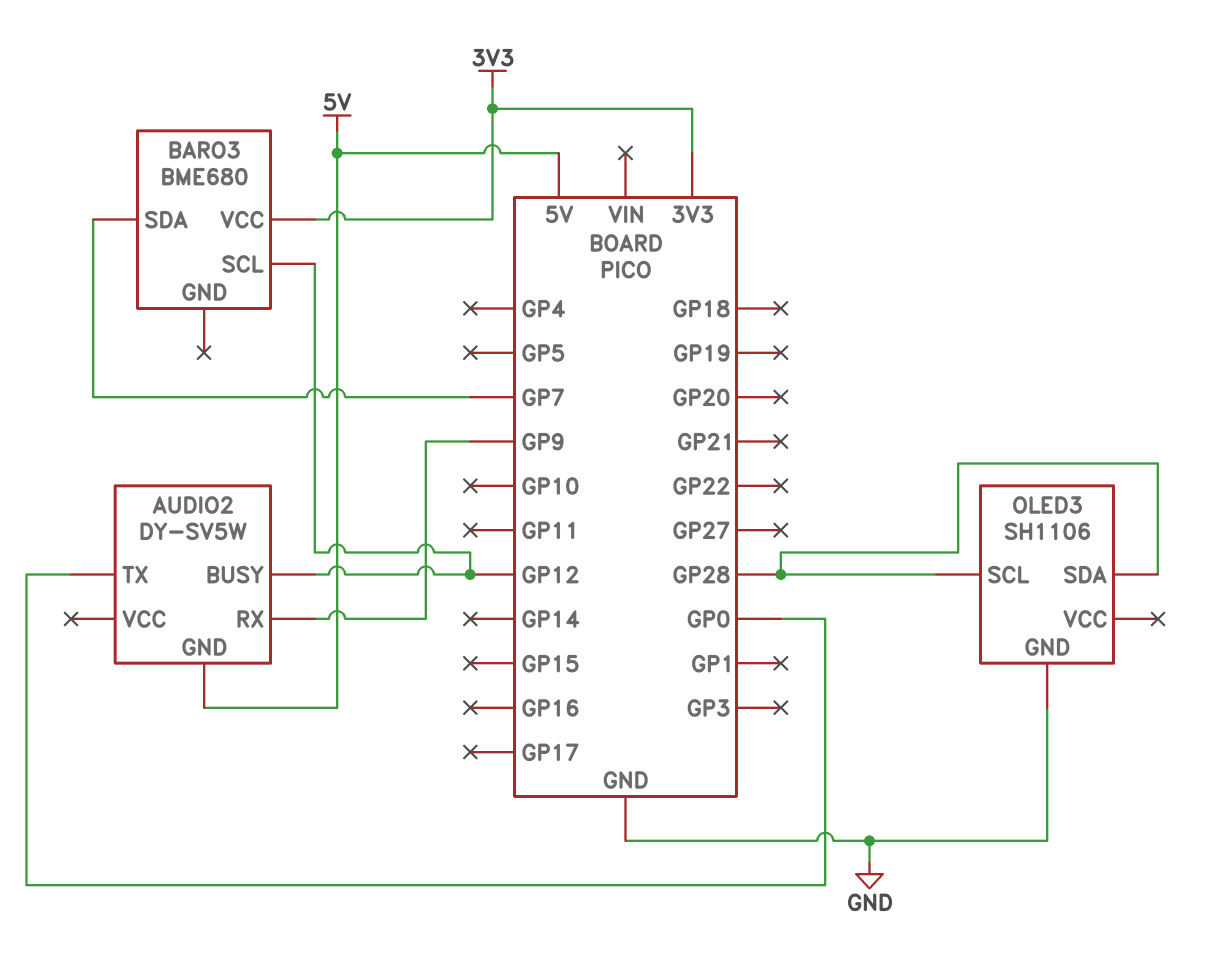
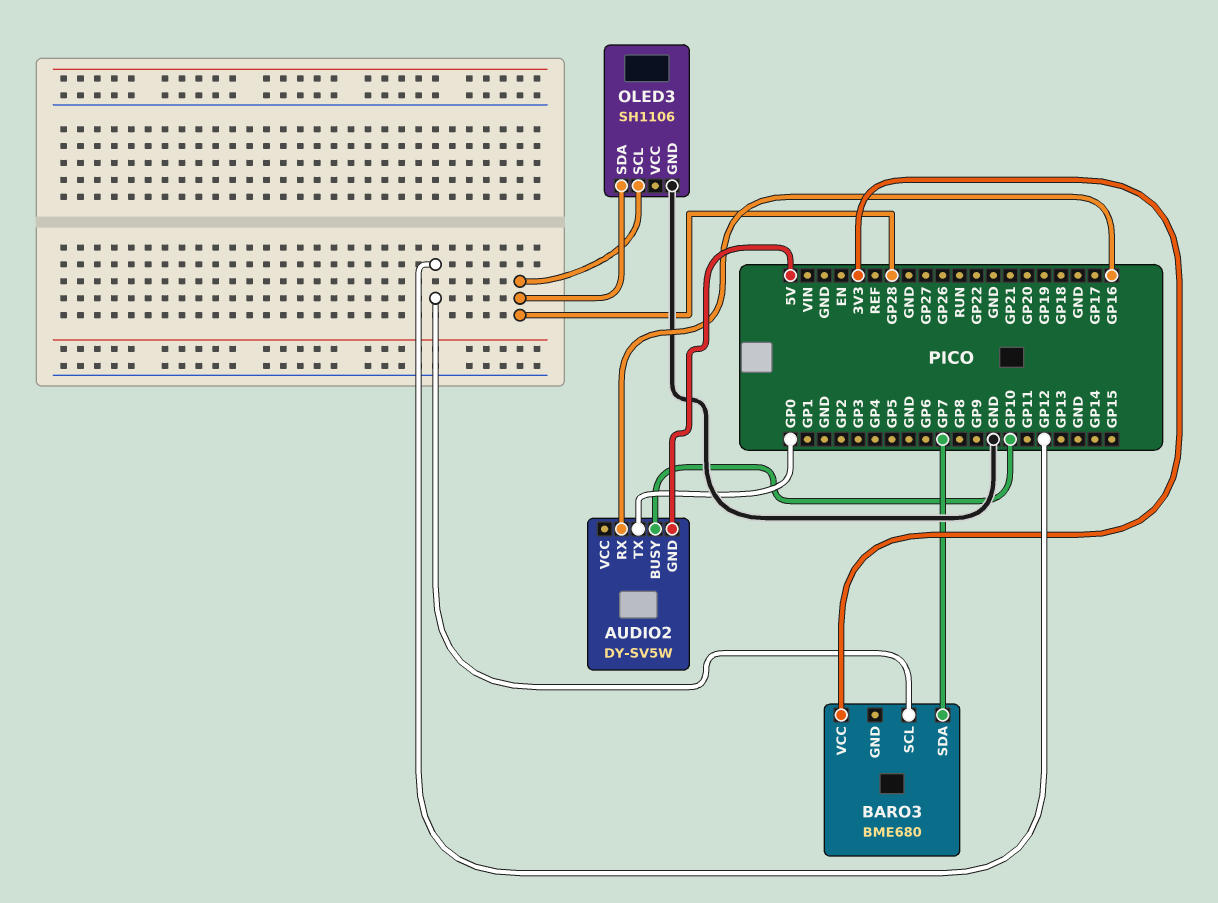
AUDIO2 pin BUSY: GP12 -> GP10
AUDIO2 pin RX: GP9 -> GP16

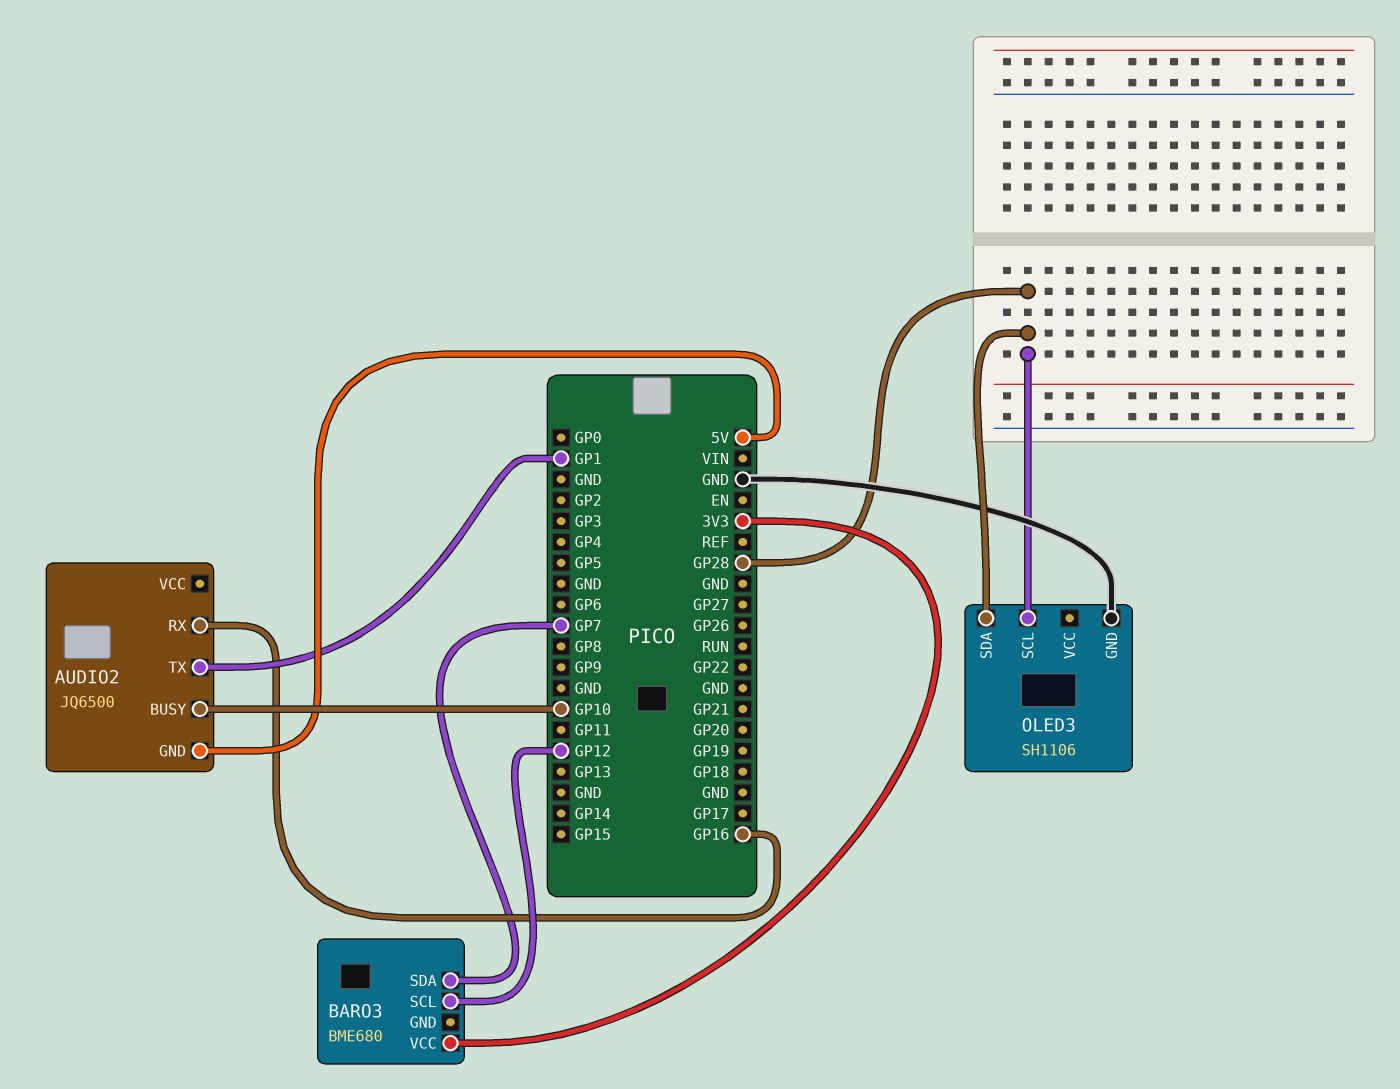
AUDIO2: DY-SV5W -> JQ6500
AUDIO2 pin TX: GP0 -> GP1

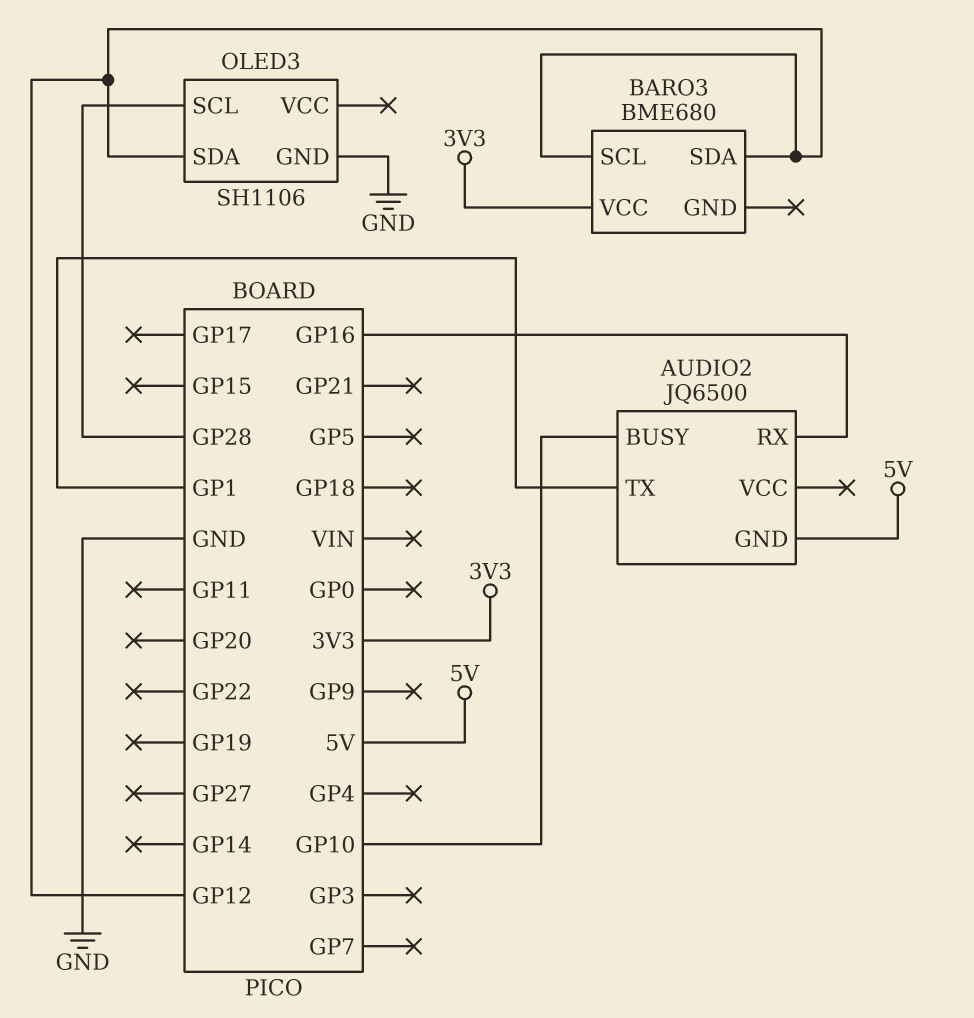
BARO3 pin SDA: GP7 -> GP12
OLED3 pin SDA: GP28 -> GP12

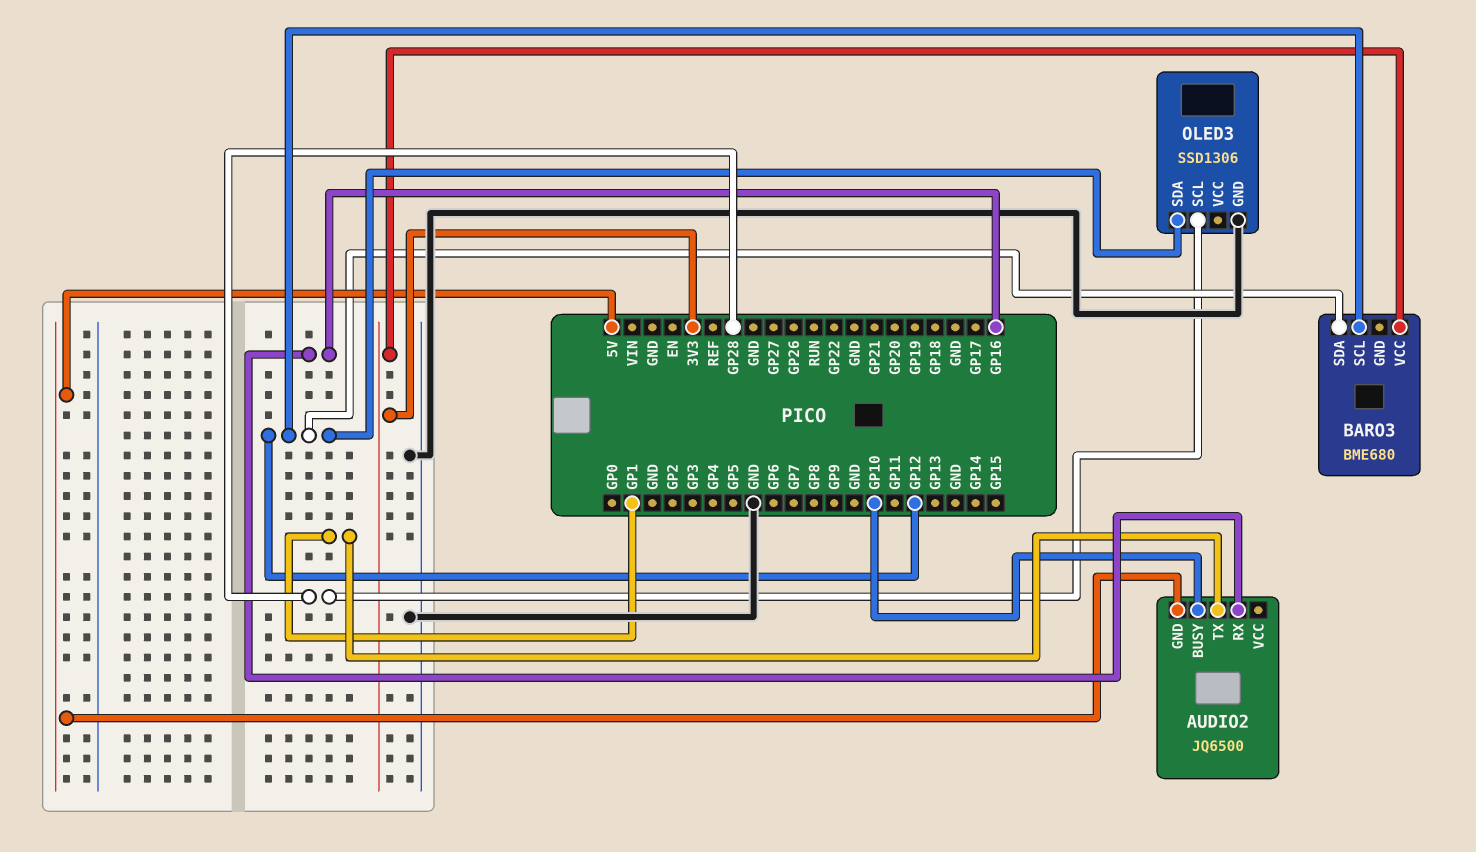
OLED3: SH1106 -> SSD1306

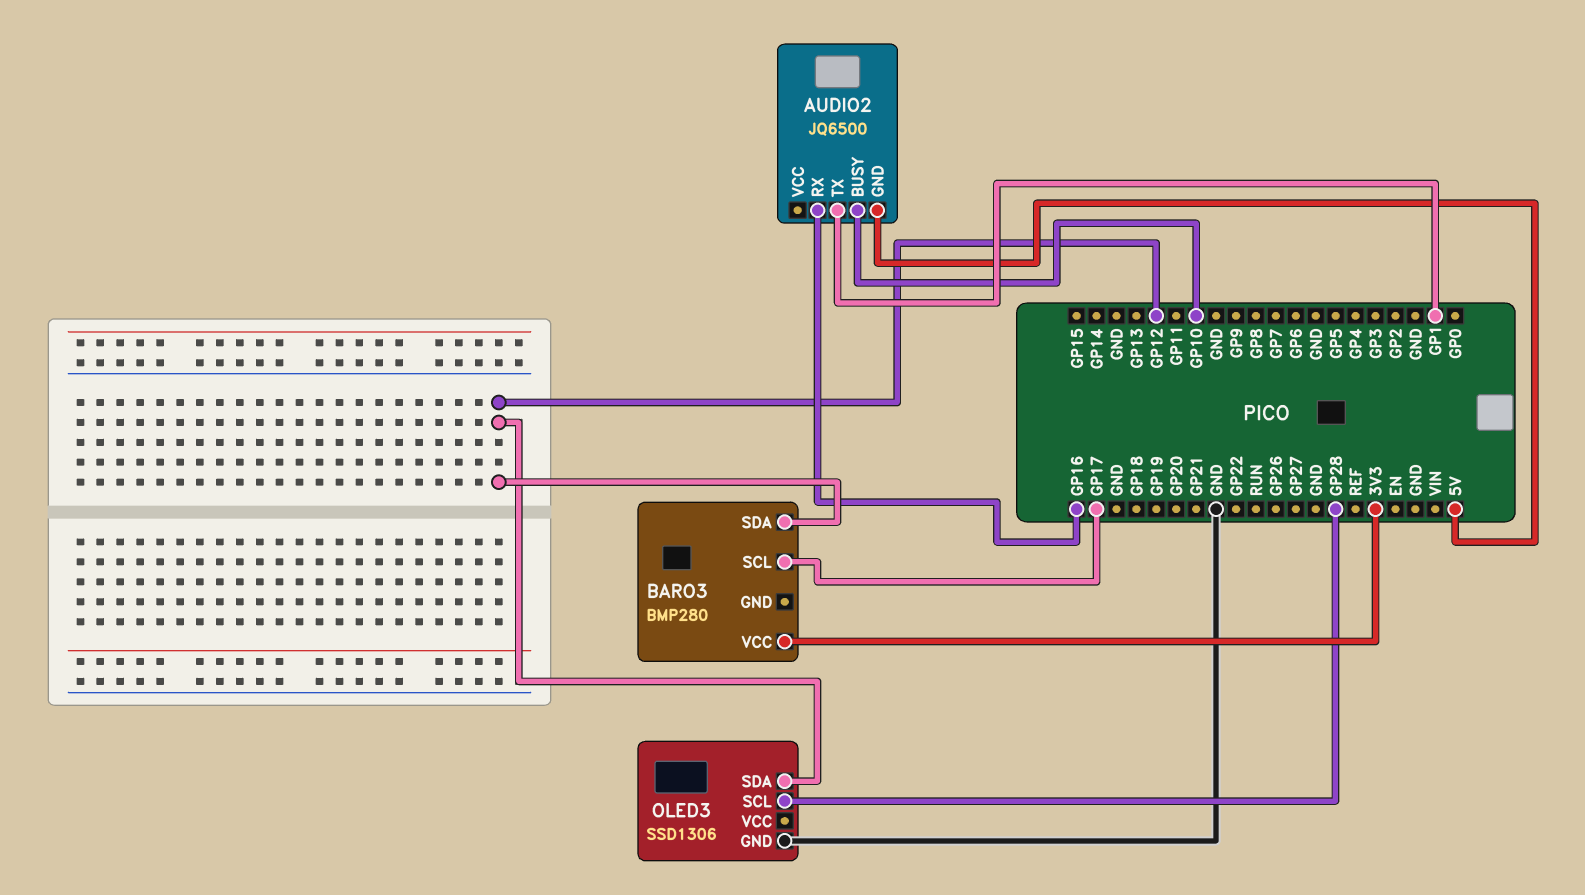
BARO3: BME680 -> BMP280
BARO3 pin SCL: GP12 -> GP17

